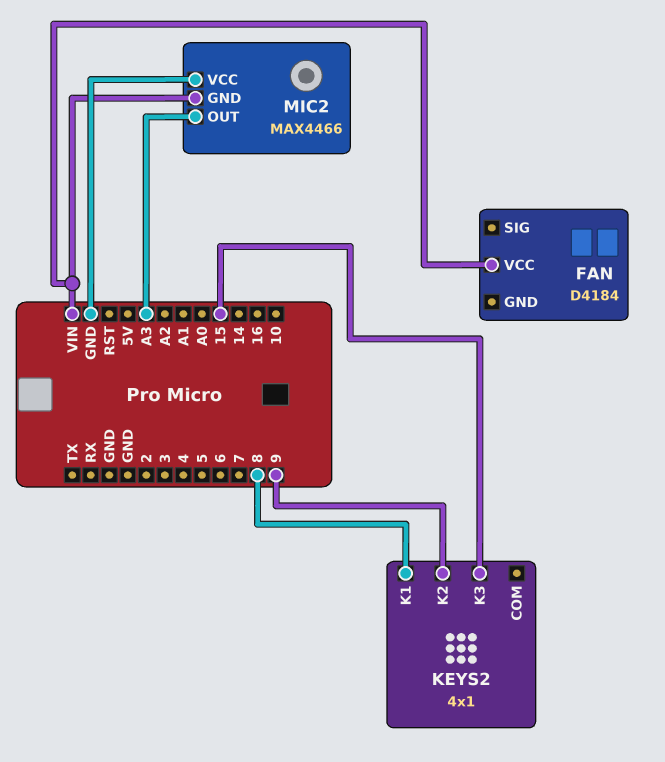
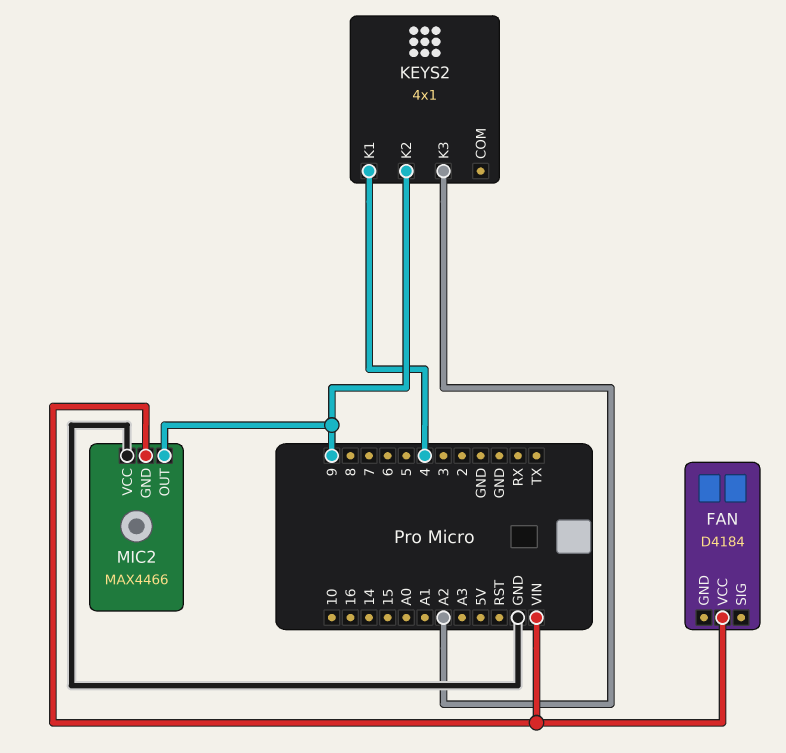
KEYS2 pin K1: 8 -> 4
KEYS2 pin K3: 15 -> A2
MIC2 pin OUT: A3 -> 9

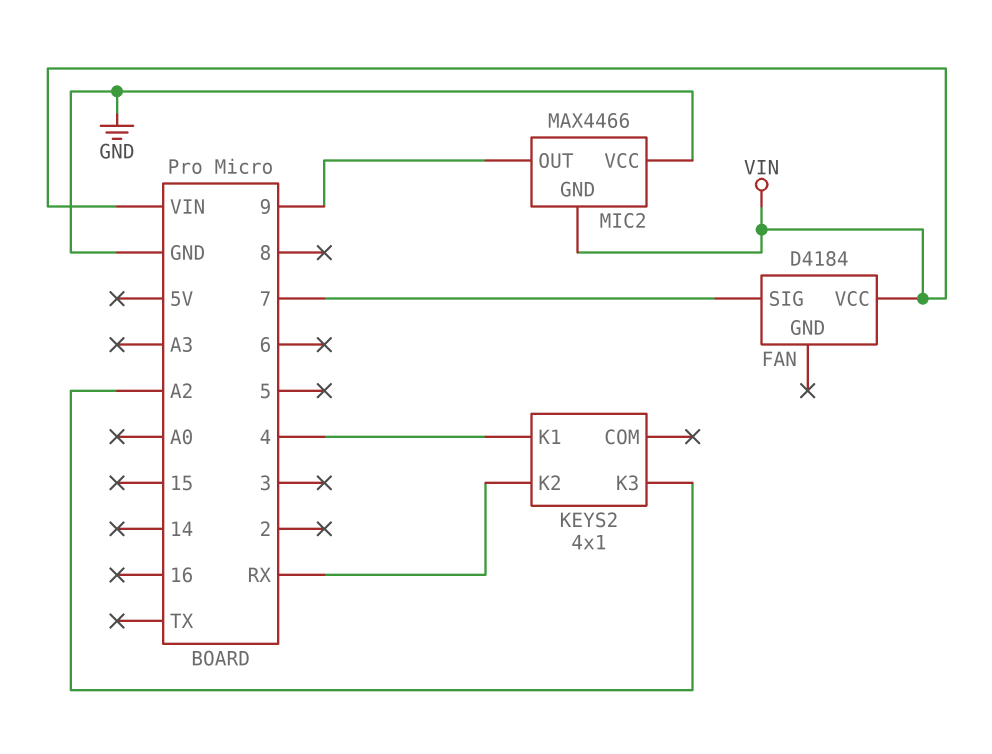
FAN pin SIG: none -> 7
KEYS2 pin K2: 9 -> RX

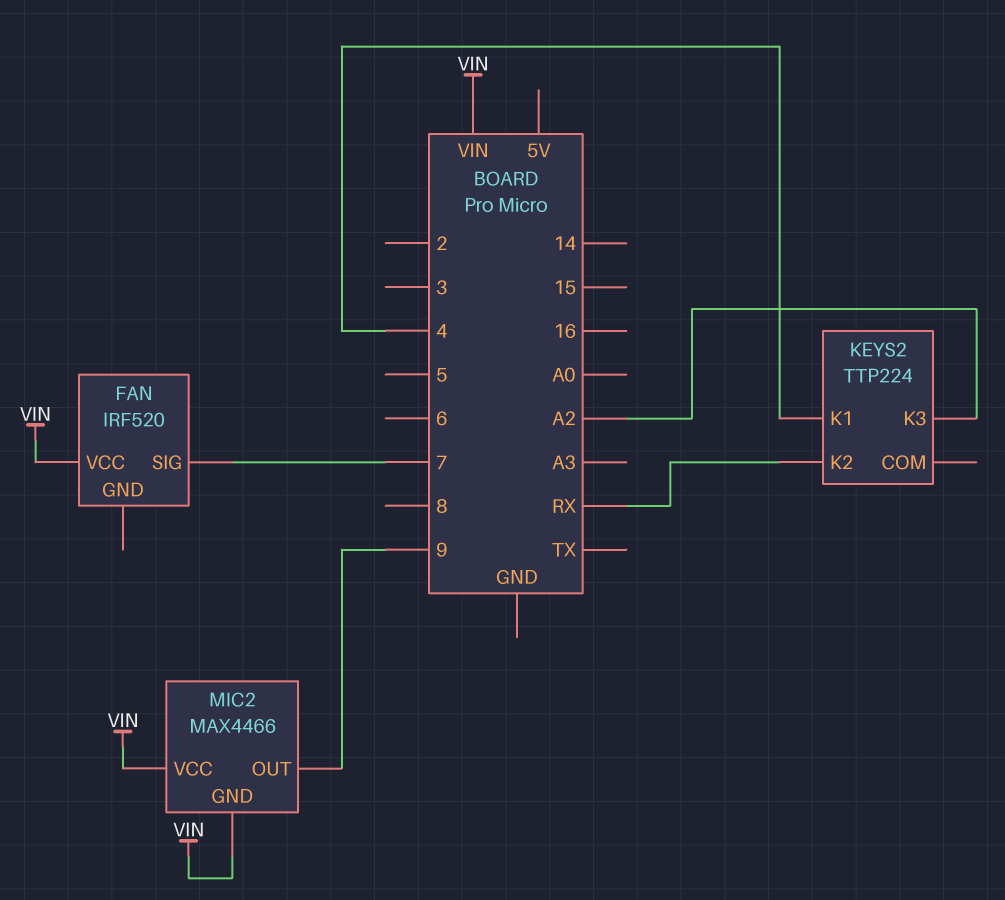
FAN: D4184 -> IRF520
KEYS2: 4x1 -> TTP224
MIC2 pin VCC: GND -> VIN

